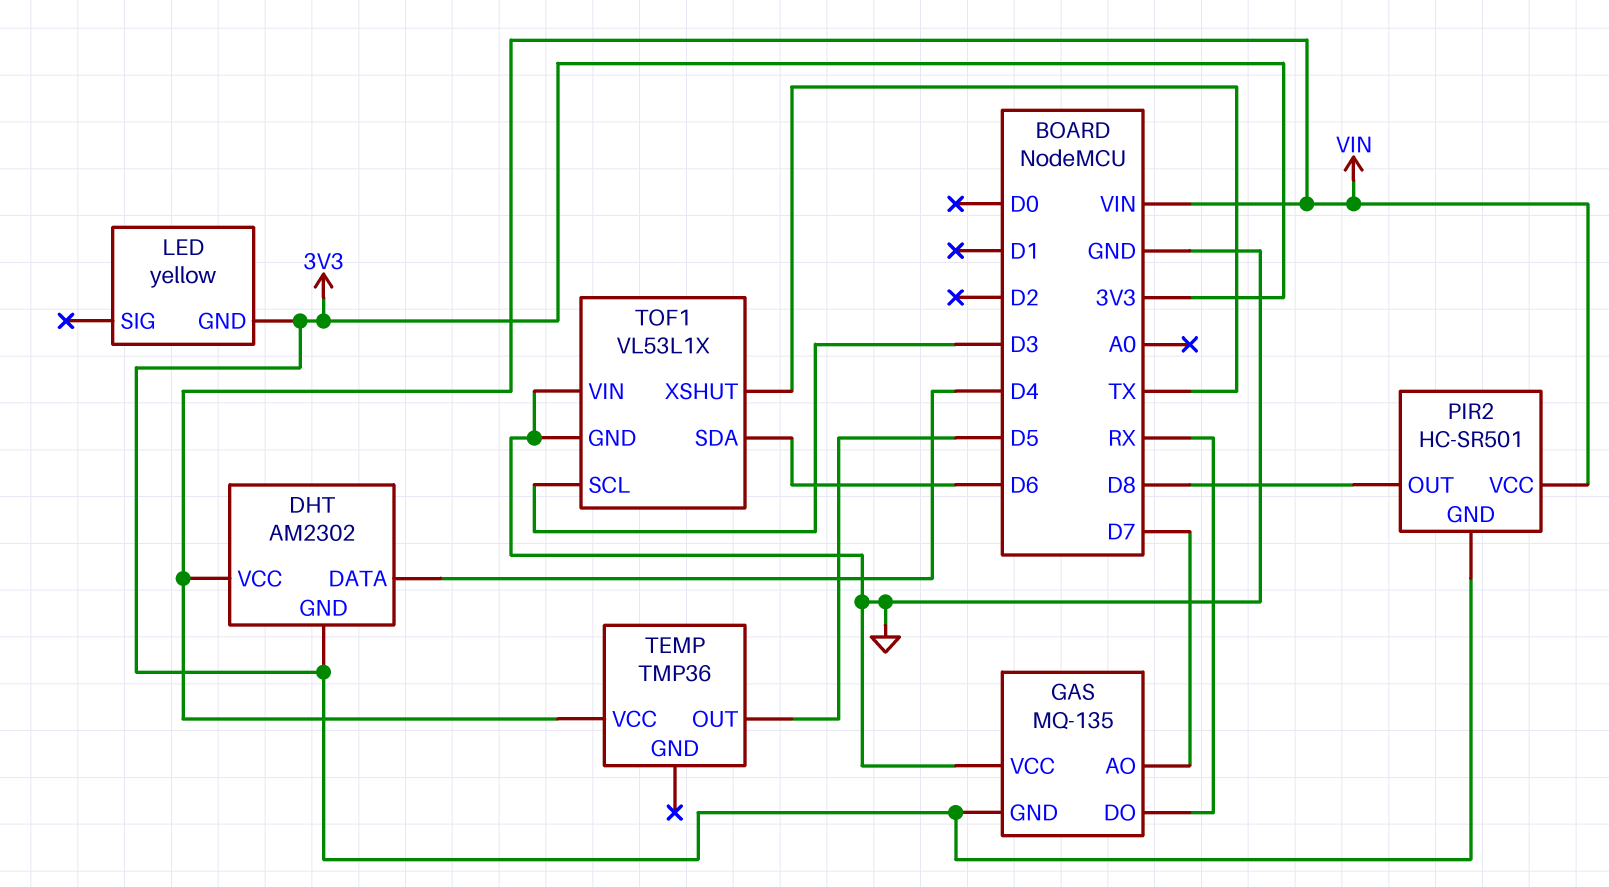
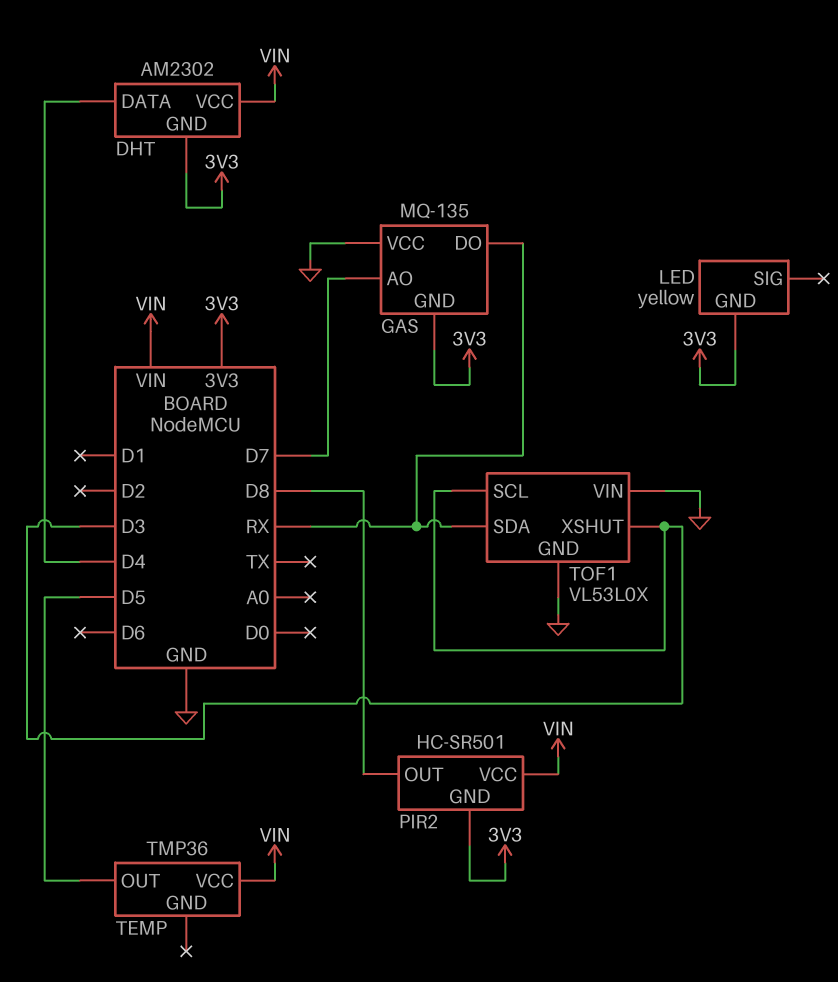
TOF1: VL53L1X -> VL53L0X
TOF1 pin SDA: D6 -> RX
TOF1 pin XSHUT: TX -> D3

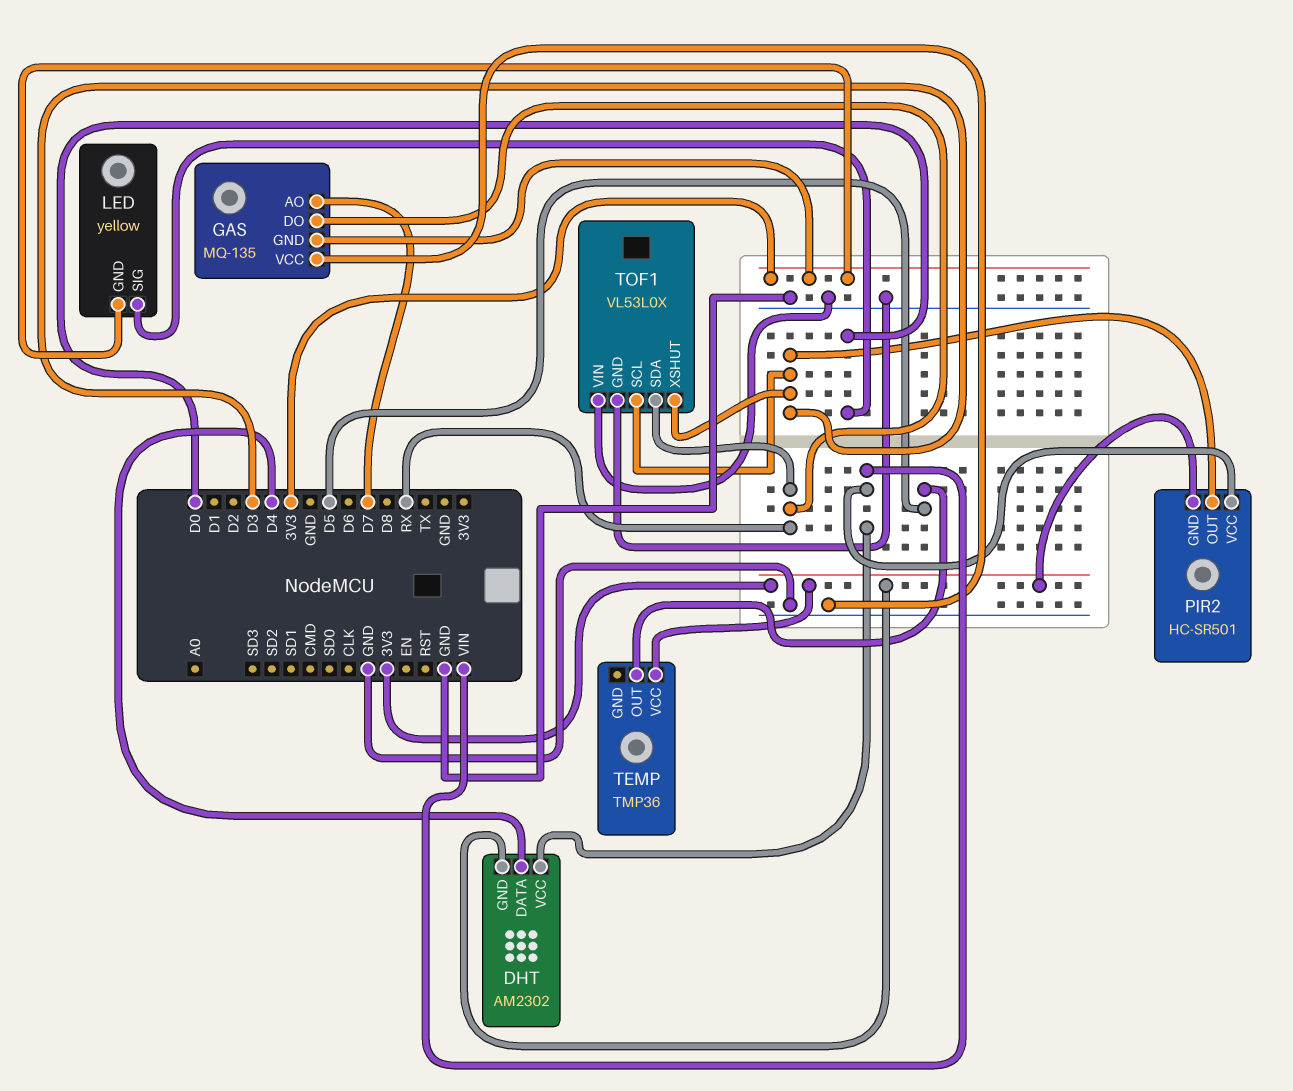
LED pin SIG: none -> D0
PIR2 pin OUT: D8 -> D3
TEMP pin VCC: VIN -> 3V3

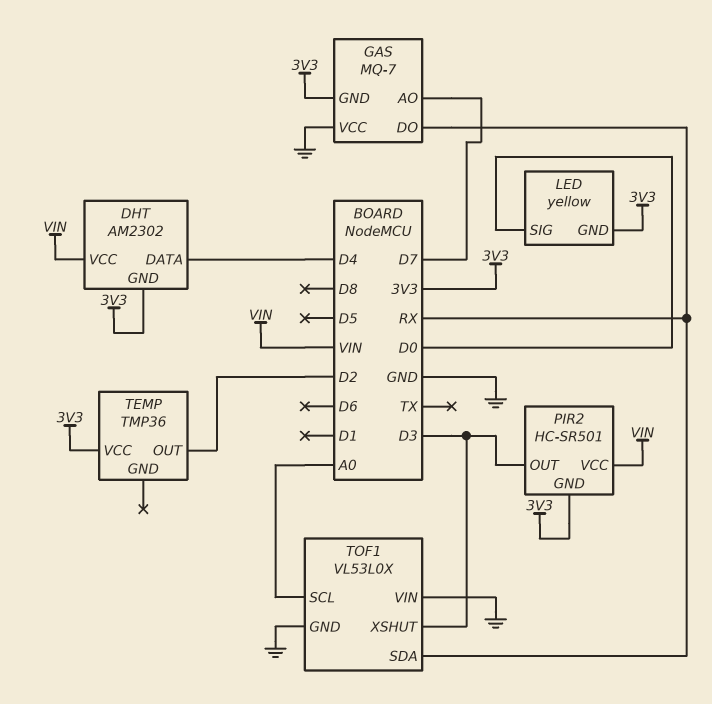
GAS: MQ-135 -> MQ-7
TEMP pin OUT: D5 -> D2
TOF1 pin SCL: D3 -> A0

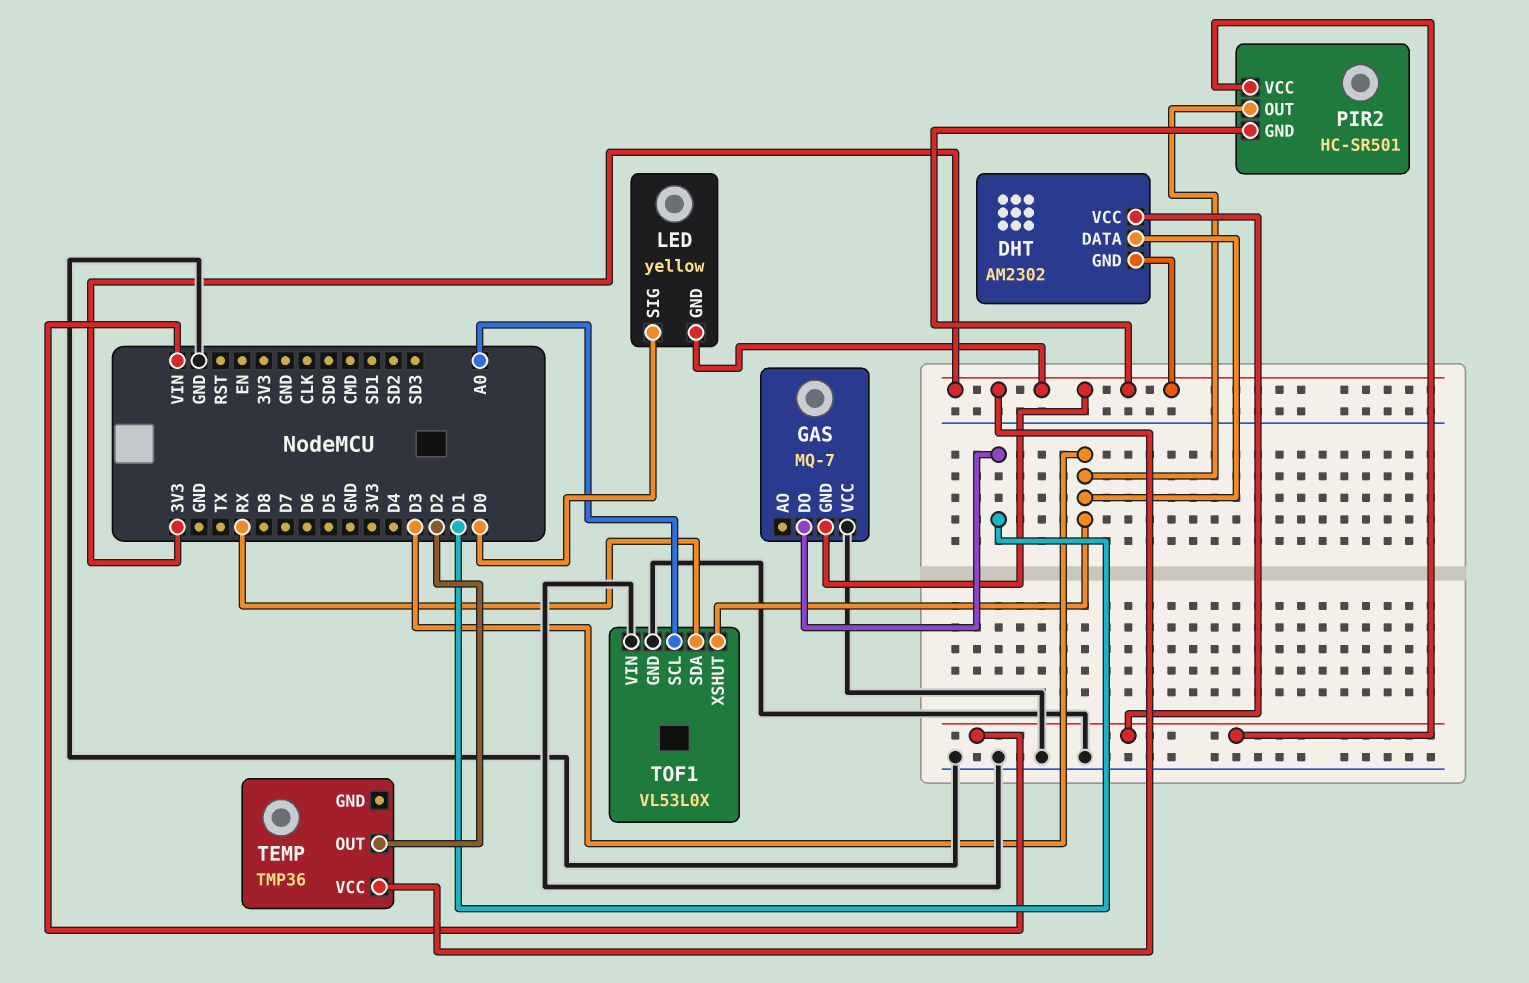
DHT pin DATA: D4 -> D3
GAS pin AO: D7 -> none
GAS pin DO: RX -> D1

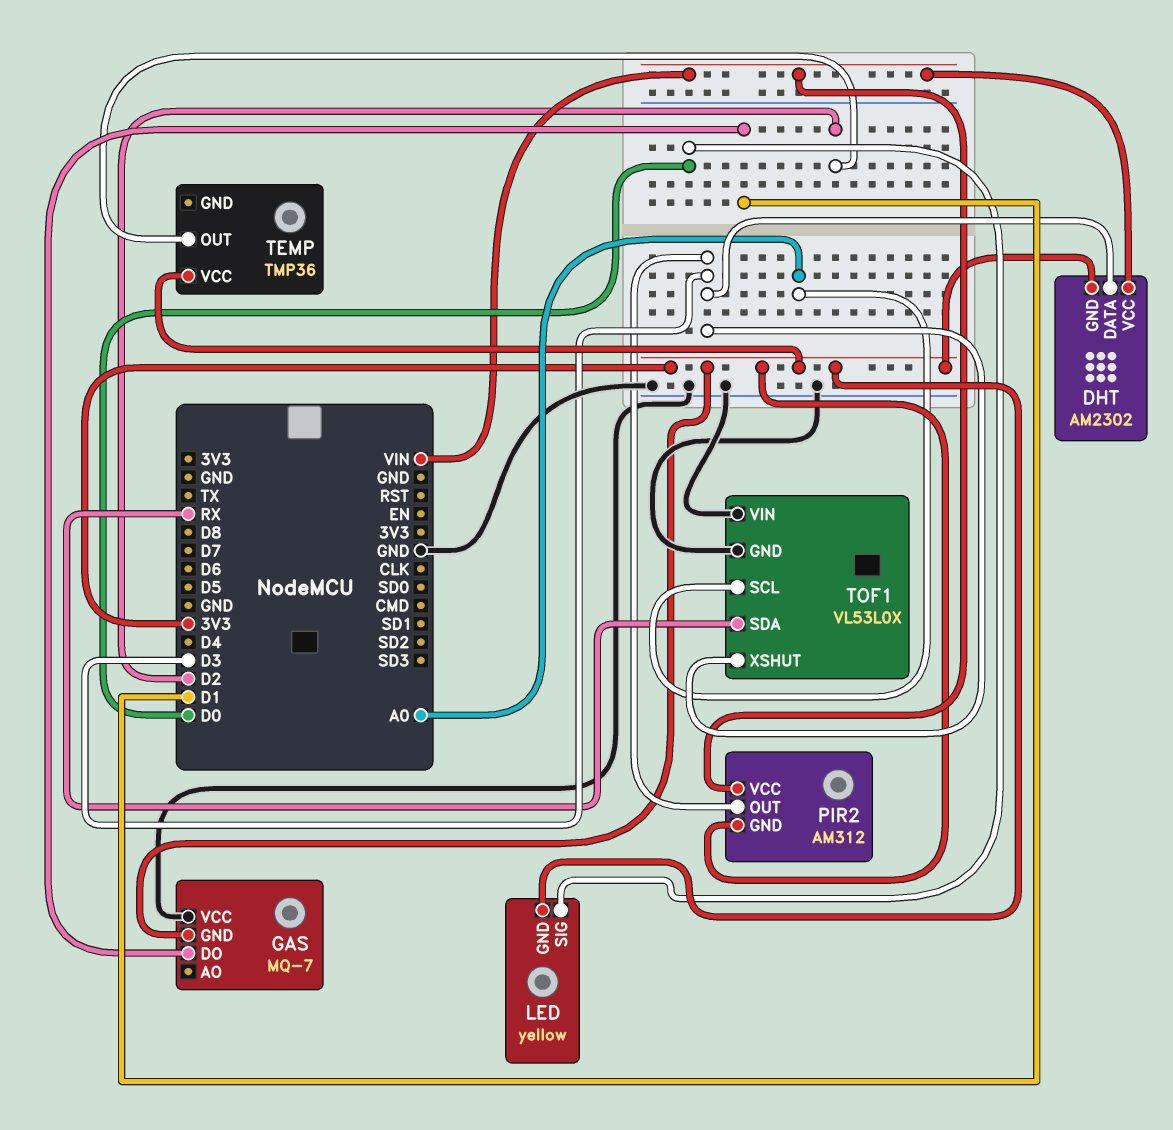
PIR2: HC-SR501 -> AM312

